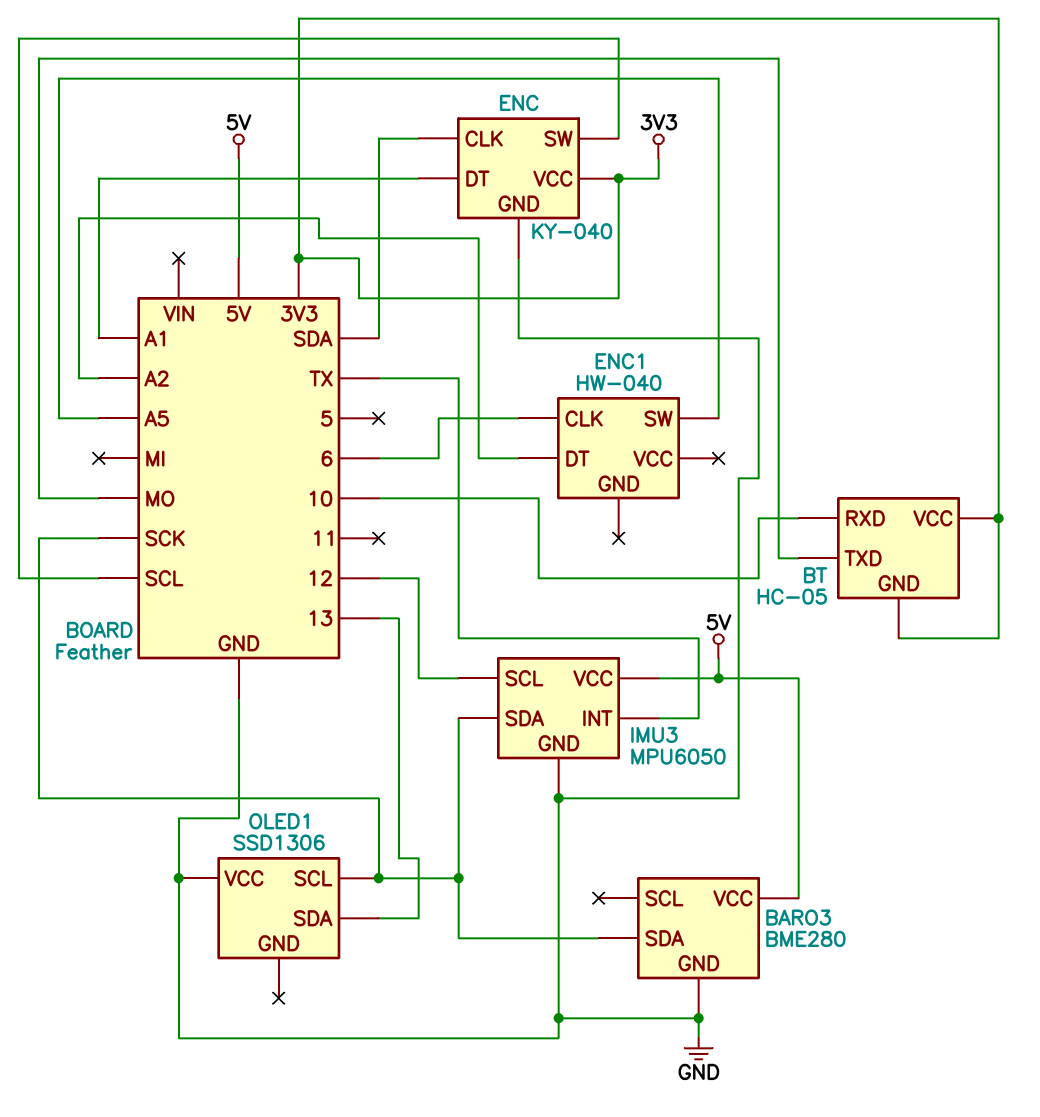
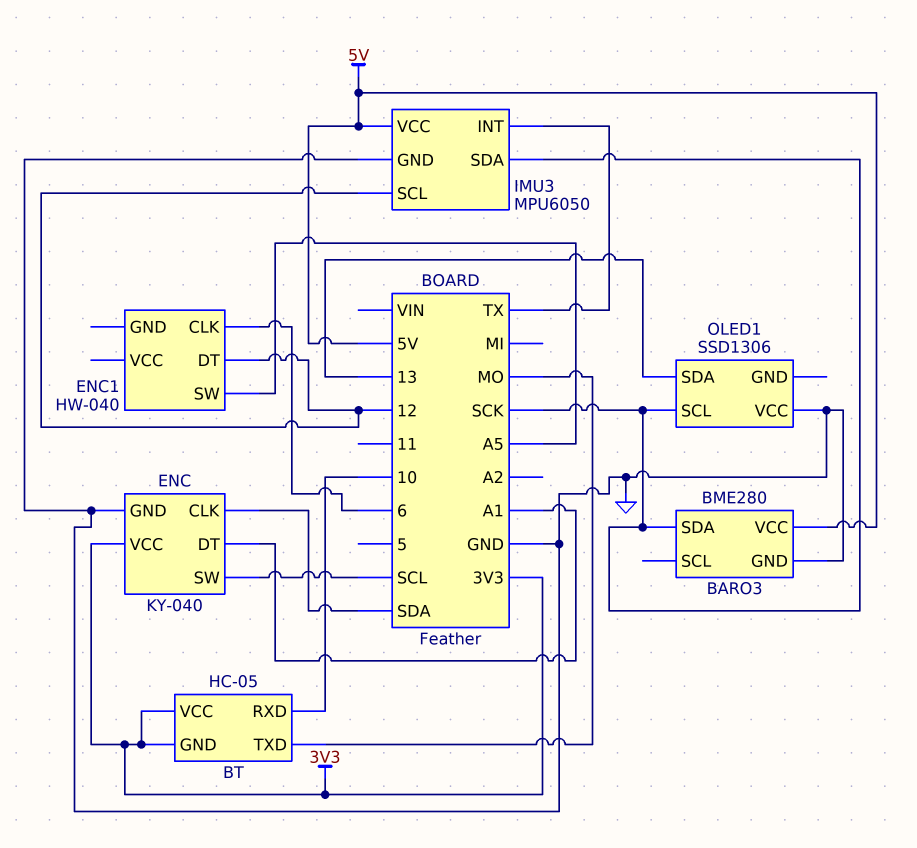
ENC1 pin DT: A2 -> 12

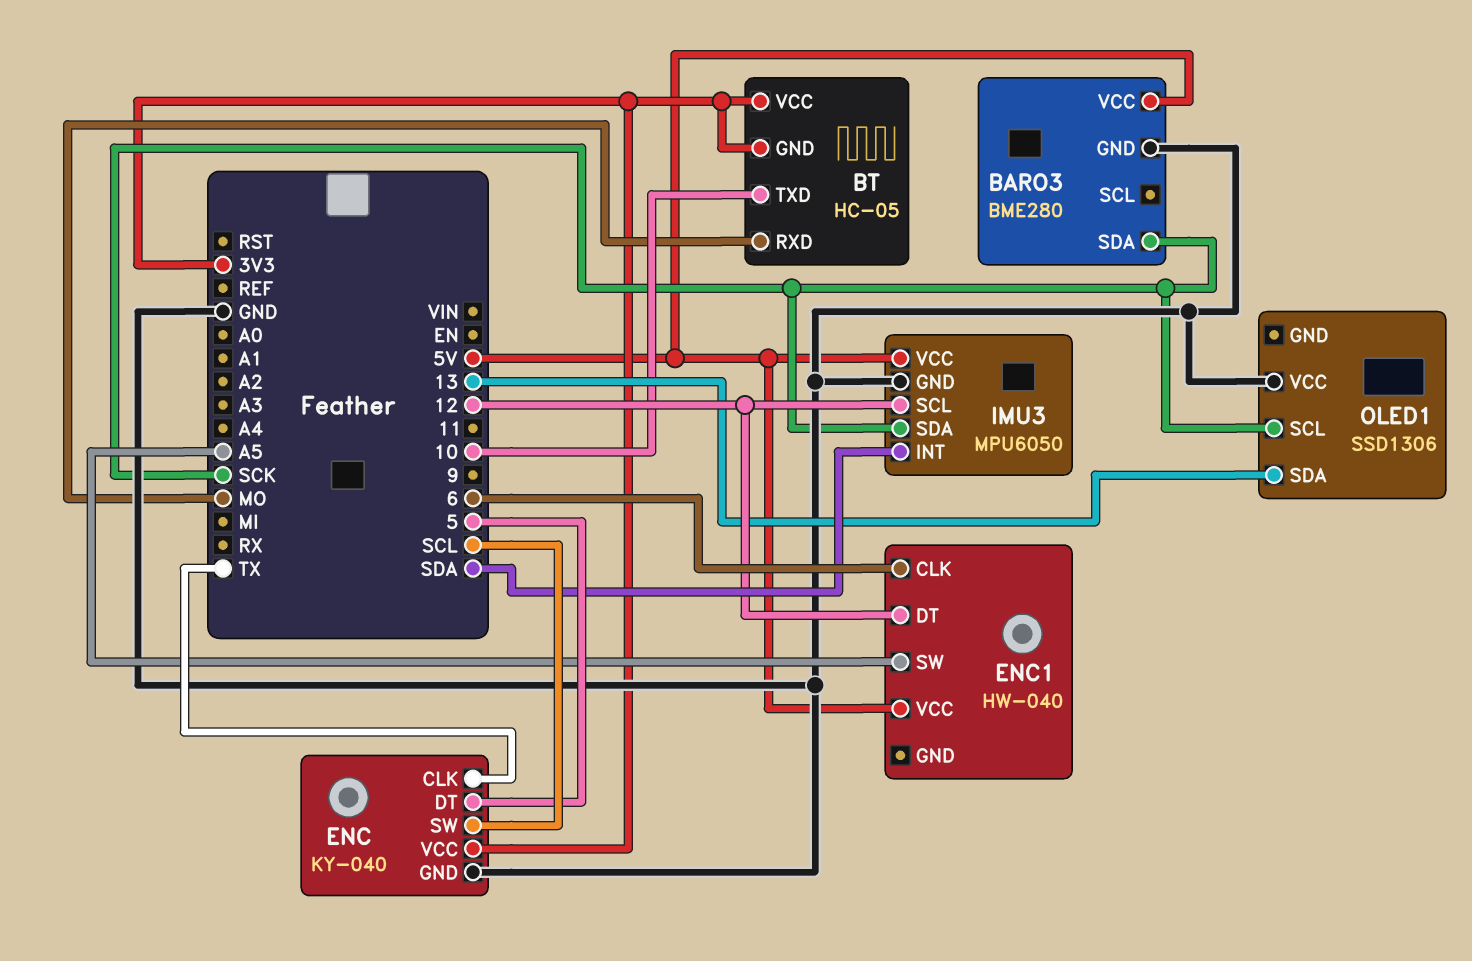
BT pin RXD: 10 -> MO
BT pin TXD: MO -> 10
ENC pin CLK: SDA -> TX
ENC pin DT: A1 -> 5
ENC1 pin VCC: none -> 5V
IMU3 pin INT: TX -> SDA

